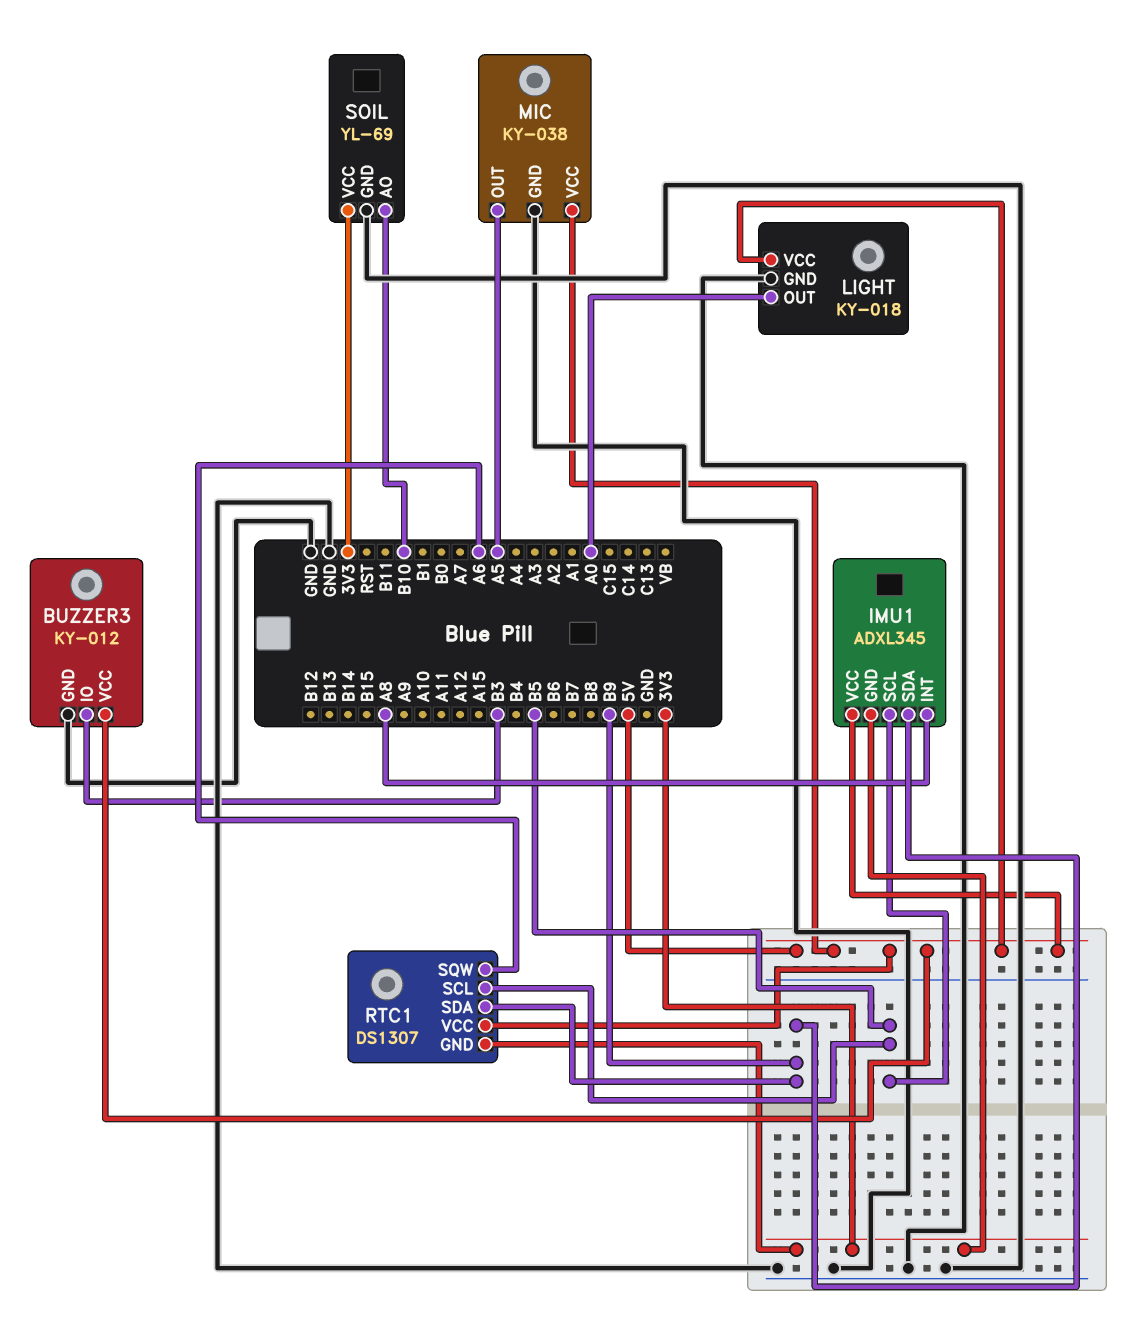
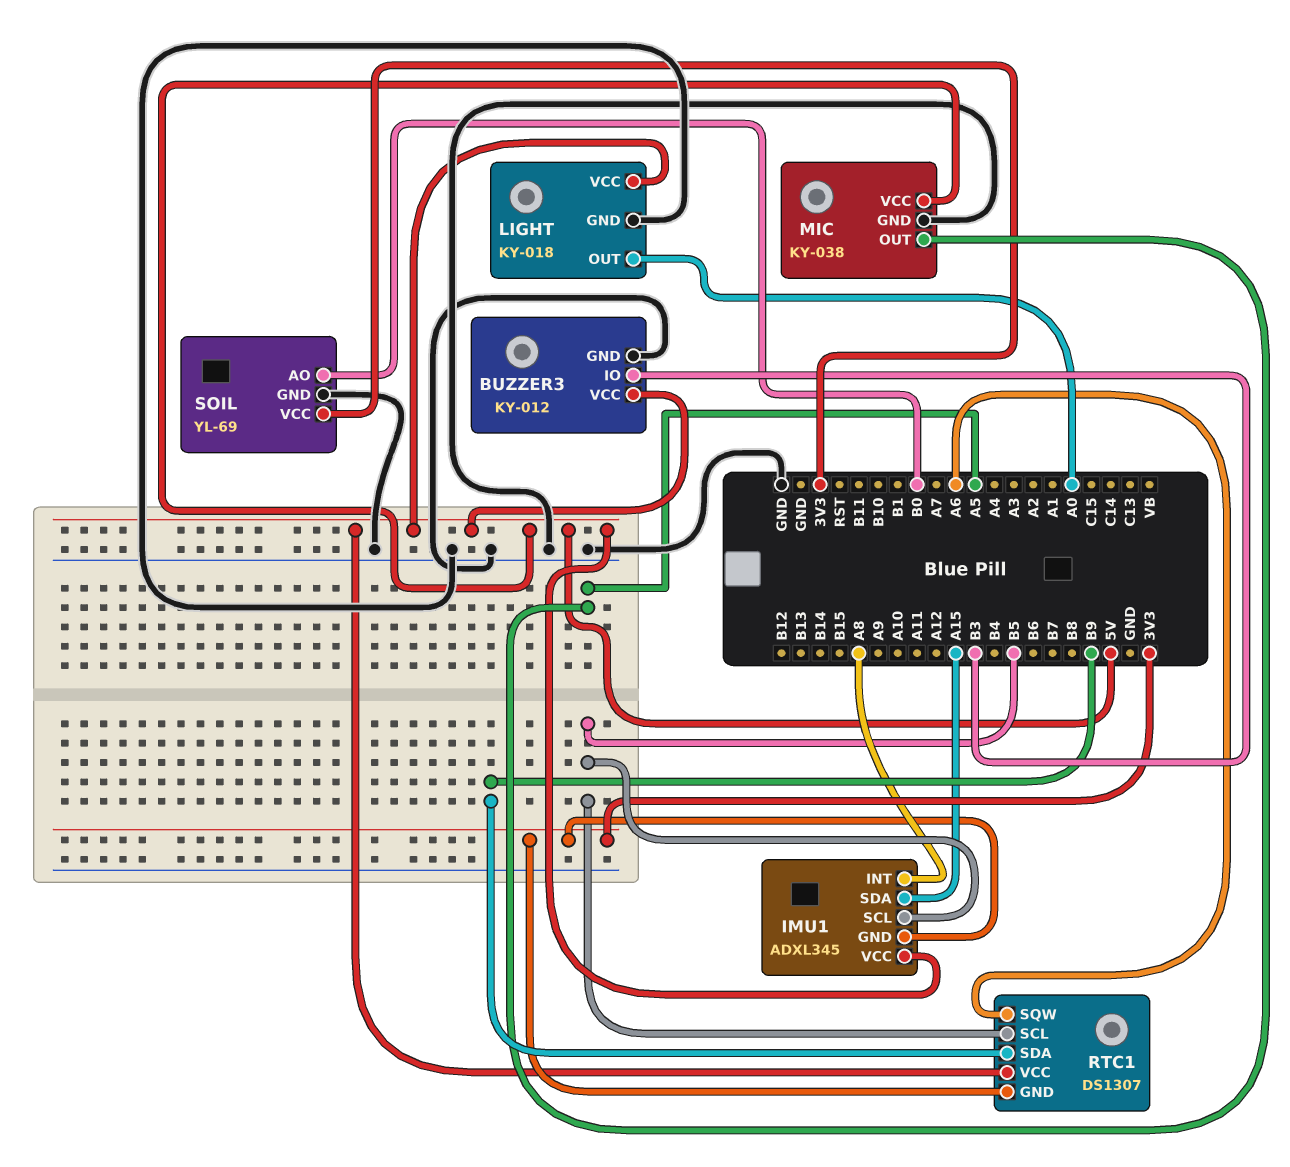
IMU1 pin SDA: B9 -> A15
SOIL pin AO: B10 -> B0

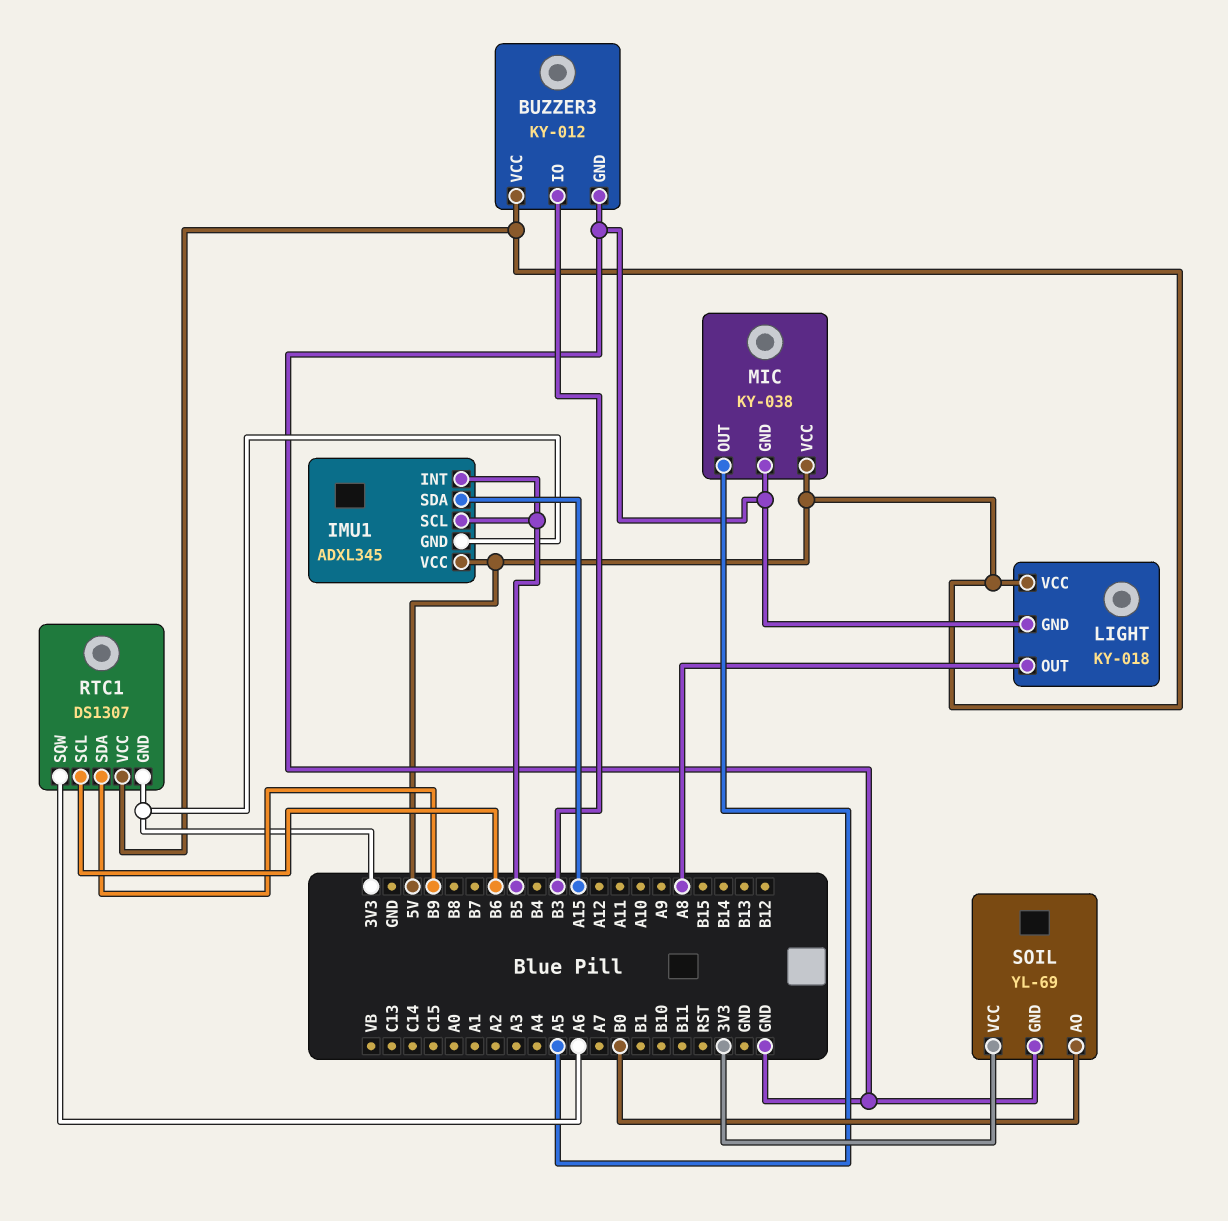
IMU1 pin INT: A8 -> B5
LIGHT pin OUT: A0 -> A8
RTC1 pin SCL: B5 -> B6

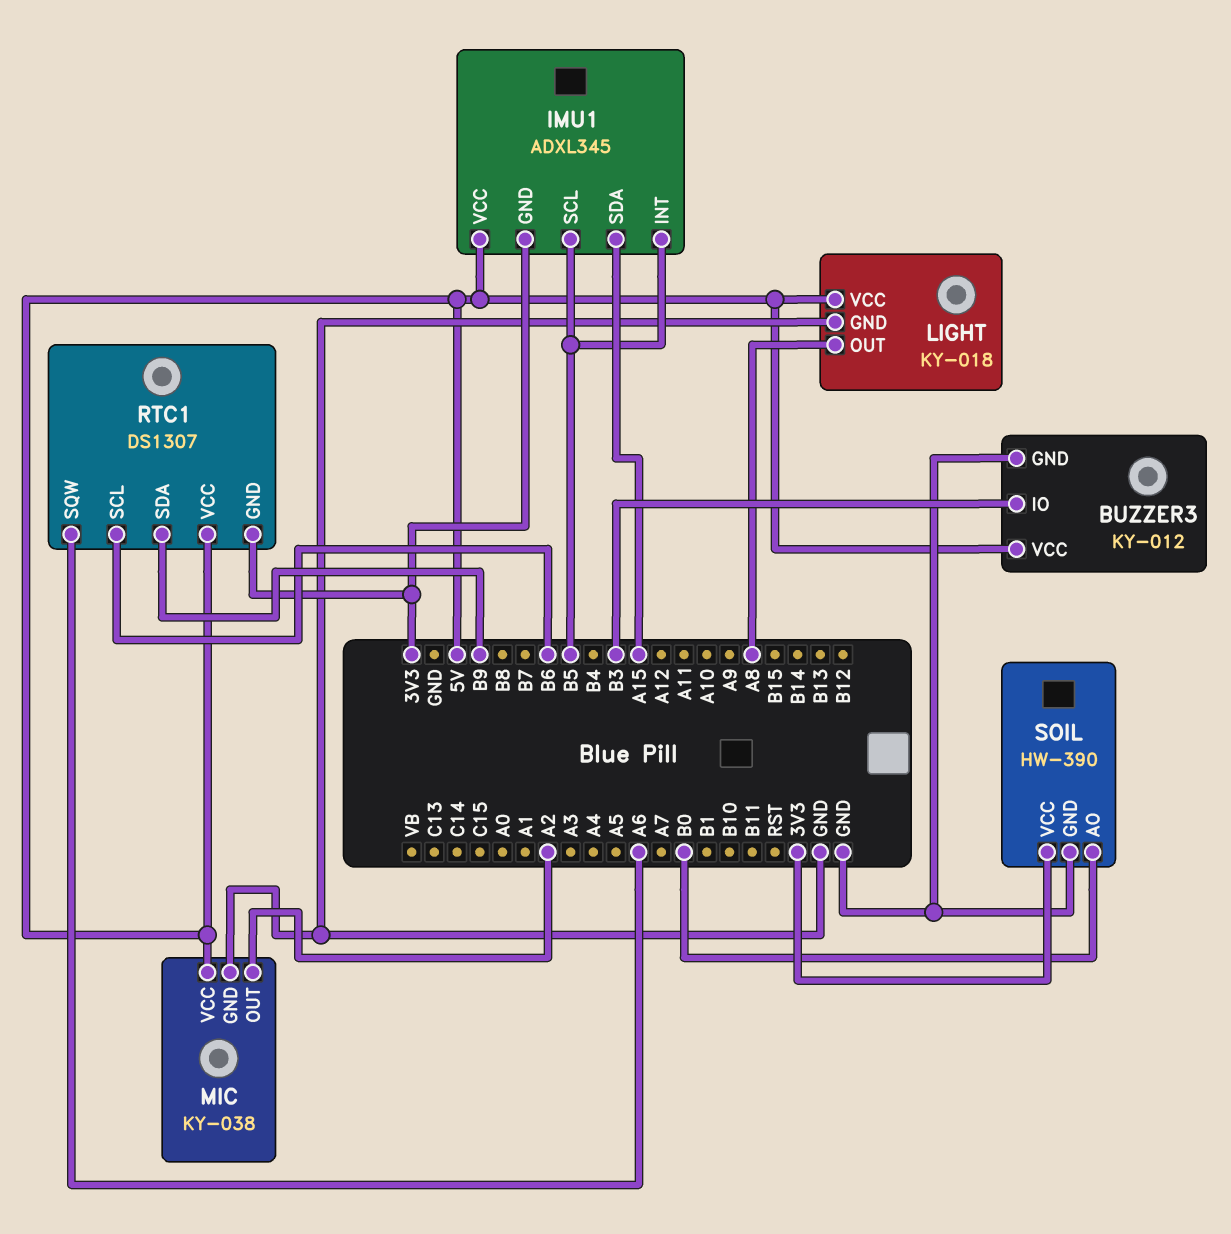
MIC pin OUT: A5 -> A2
SOIL: YL-69 -> HW-390

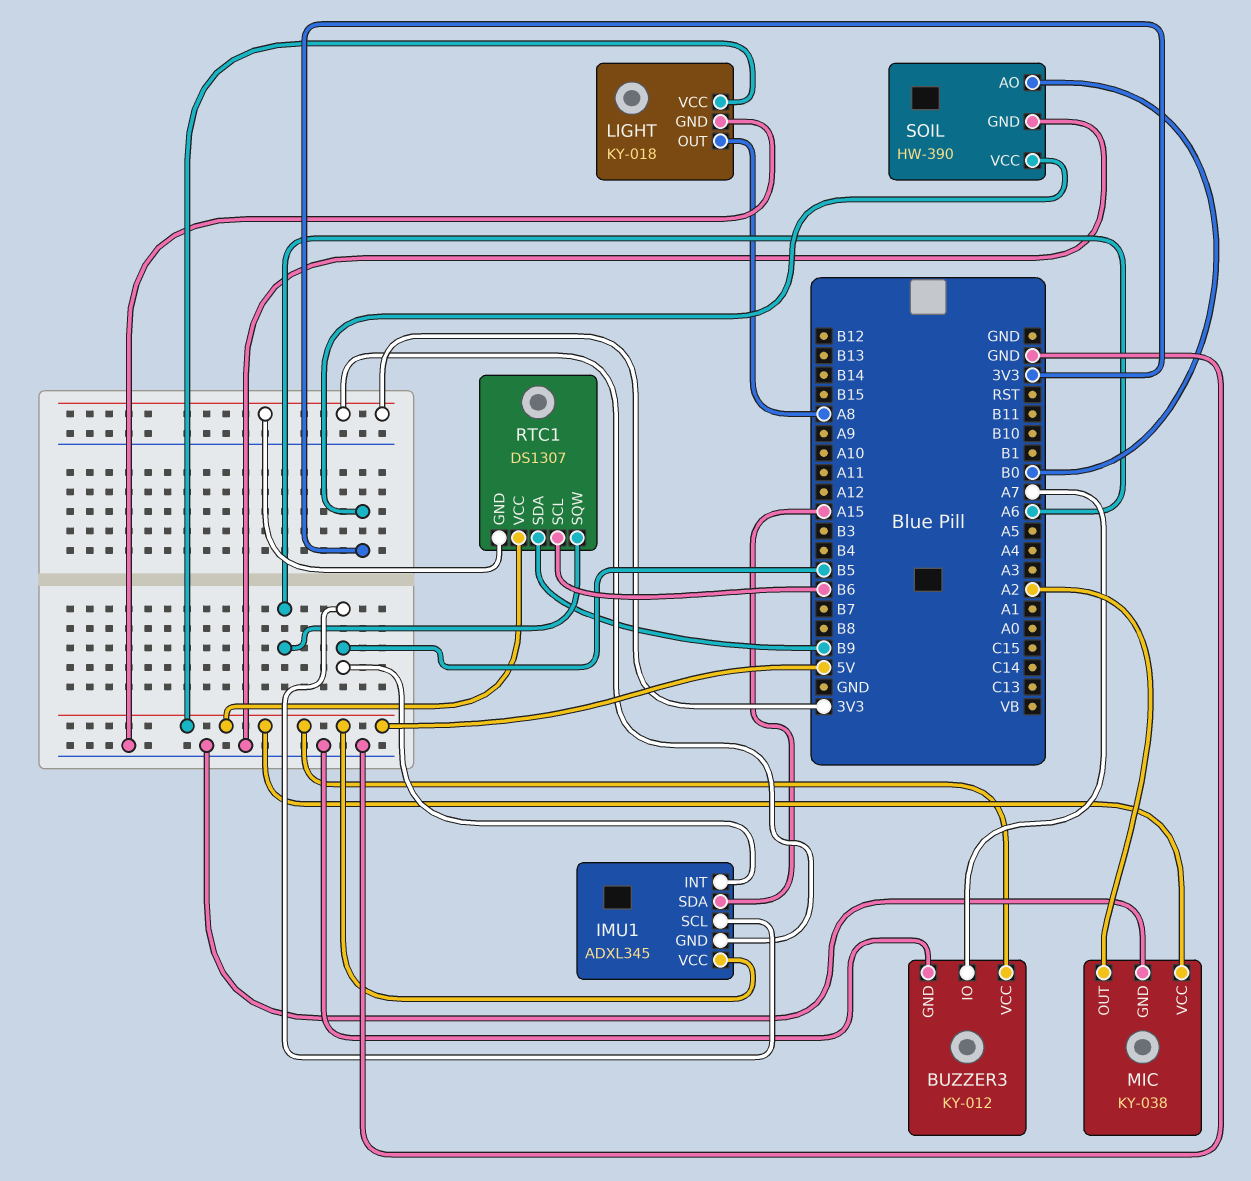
BUZZER3 pin IO: B3 -> A7

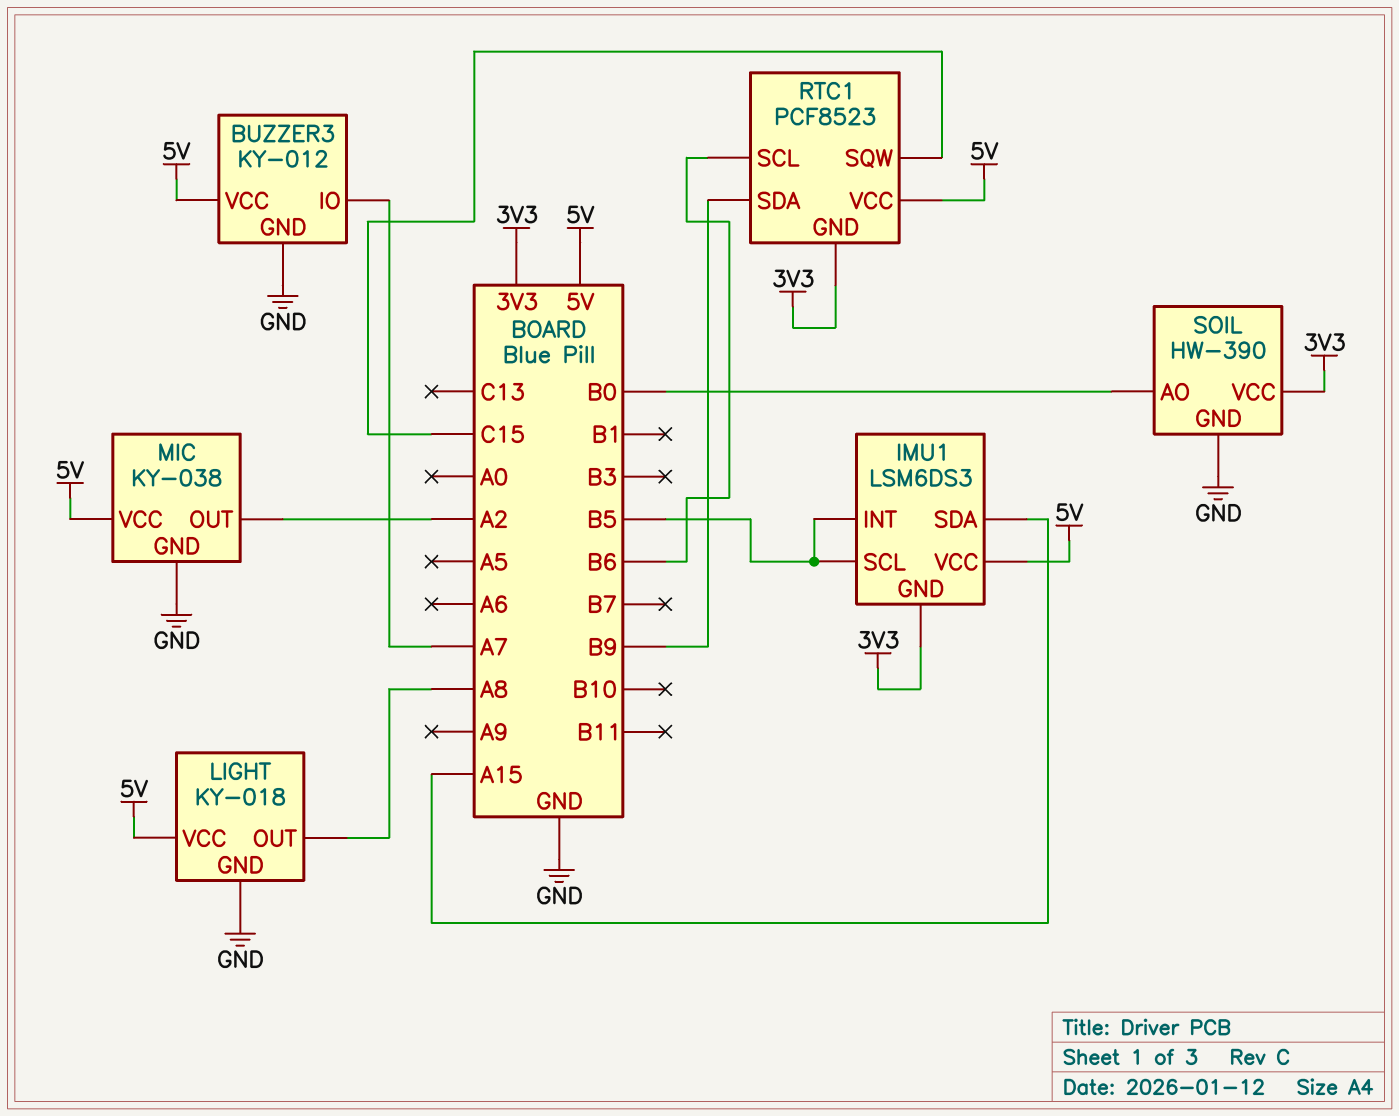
IMU1: ADXL345 -> LSM6DS3
RTC1: DS1307 -> PCF8523
RTC1 pin SQW: A6 -> C15

